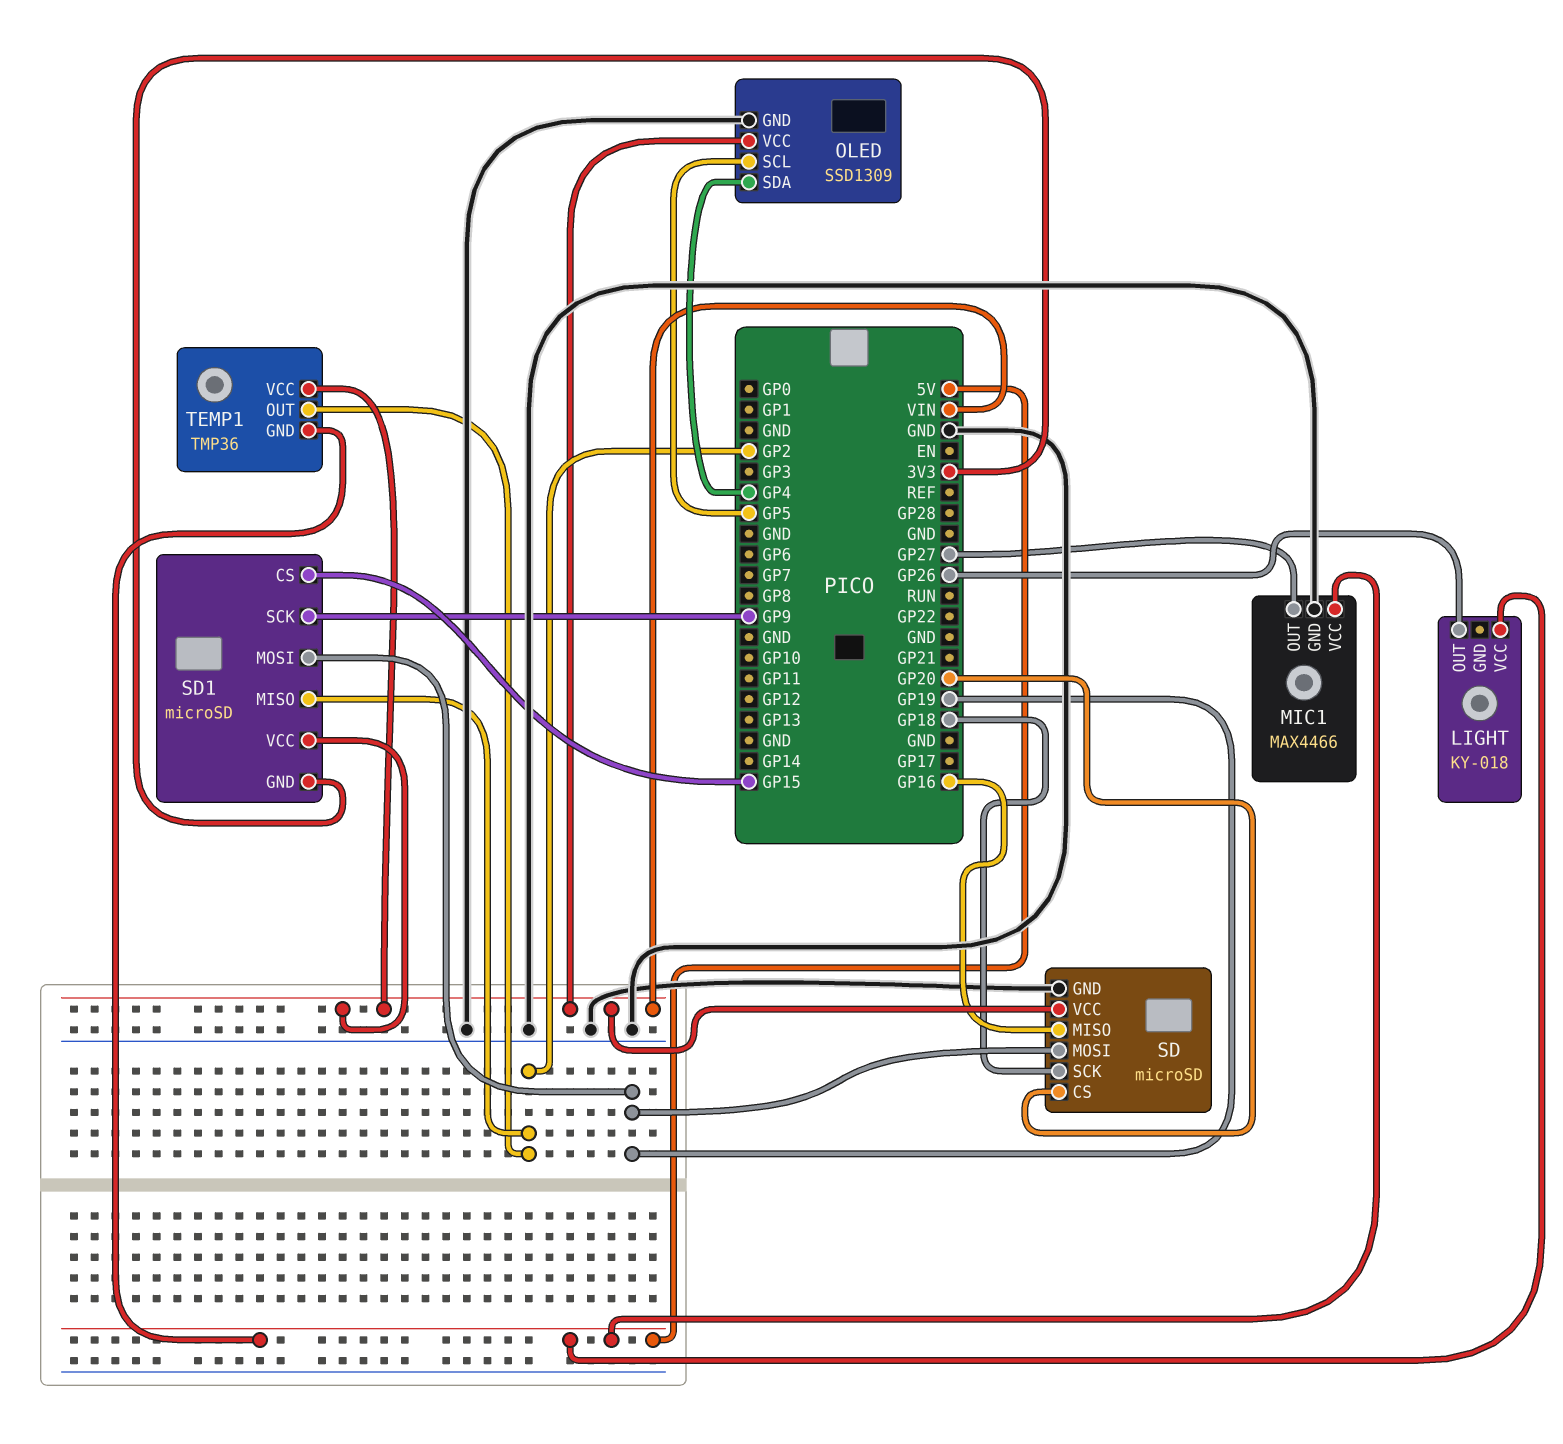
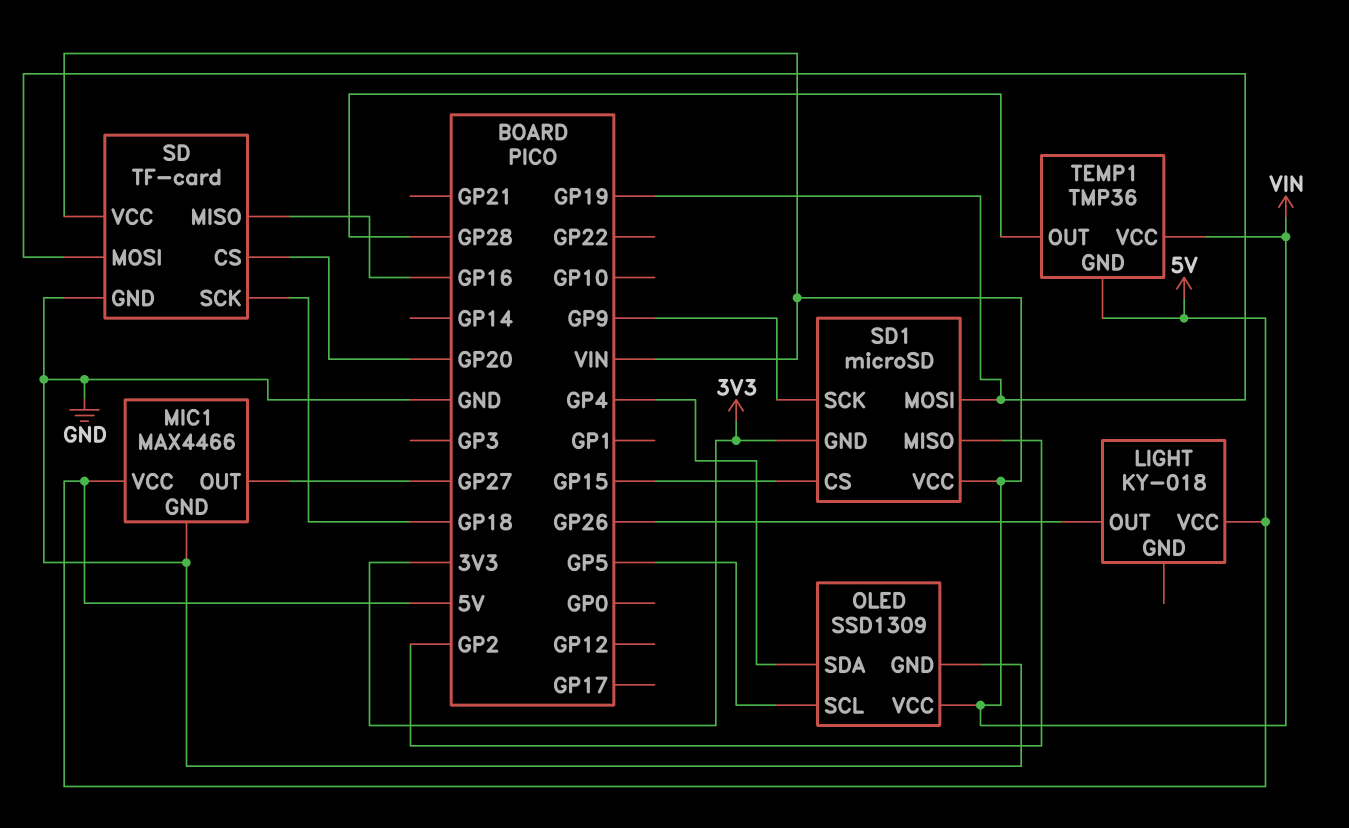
SD: microSD -> TF-card
TEMP1 pin OUT: GP2 -> GP28

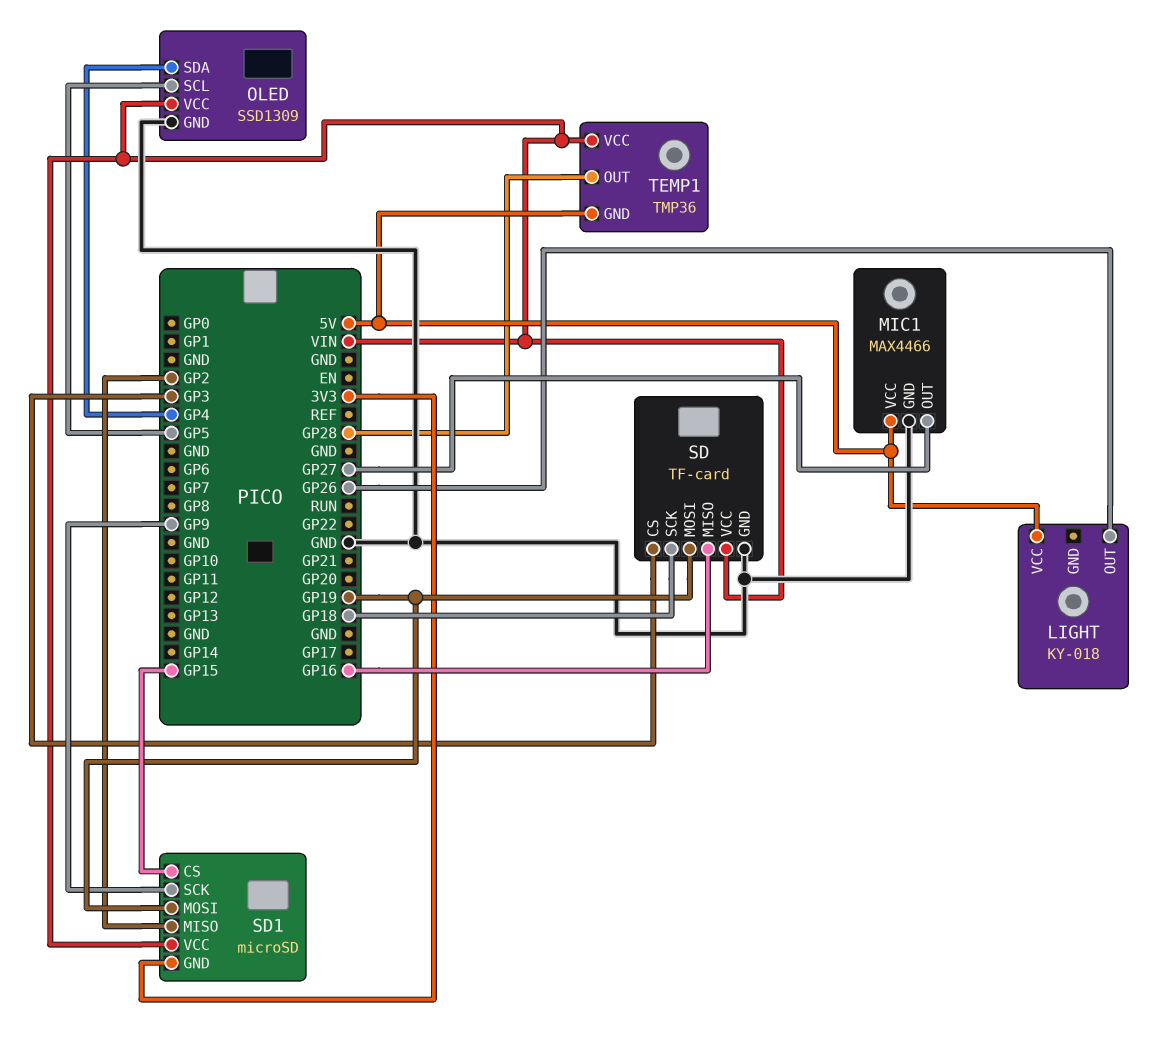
SD pin CS: GP20 -> GP3

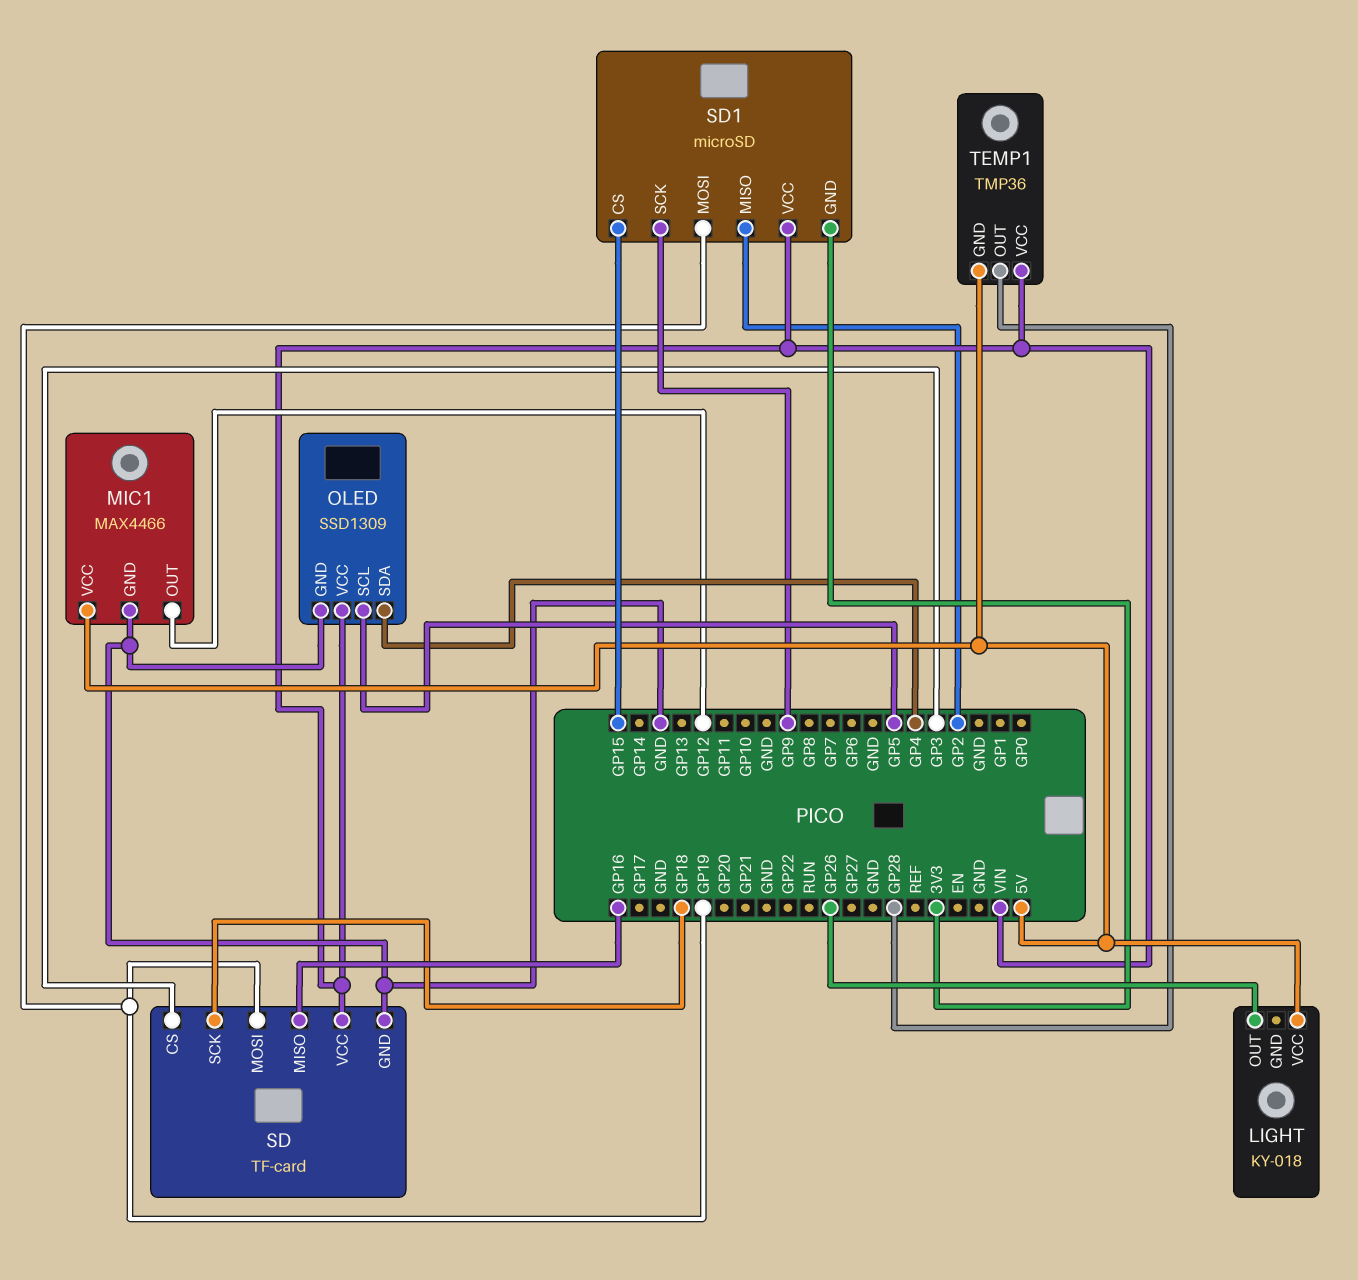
MIC1 pin OUT: GP27 -> GP12

